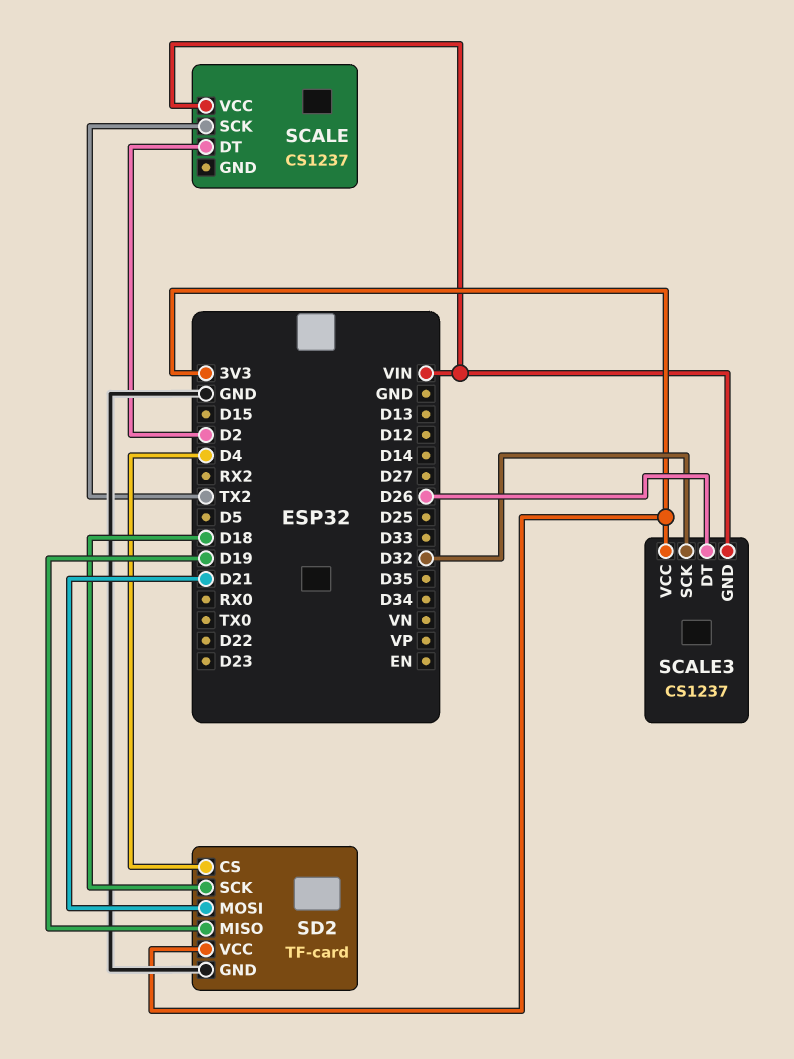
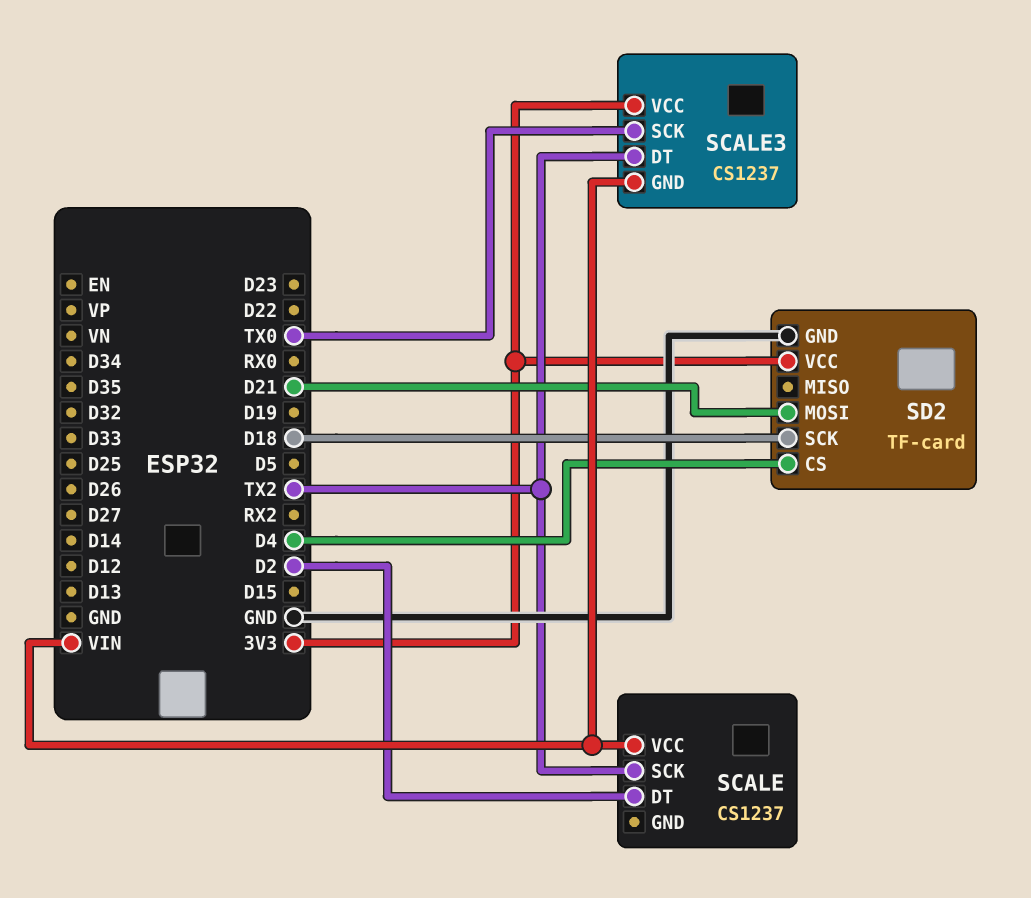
SCALE3 pin DT: D26 -> TX2
SCALE3 pin SCK: D32 -> TX0
SD2 pin MISO: D19 -> none

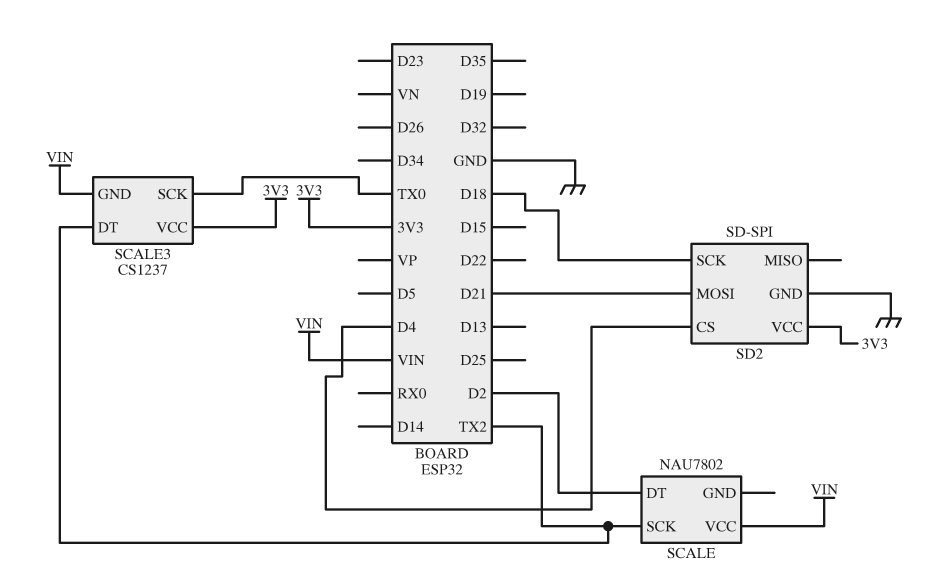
SCALE: CS1237 -> NAU7802
SD2: TF-card -> SD-SPI

